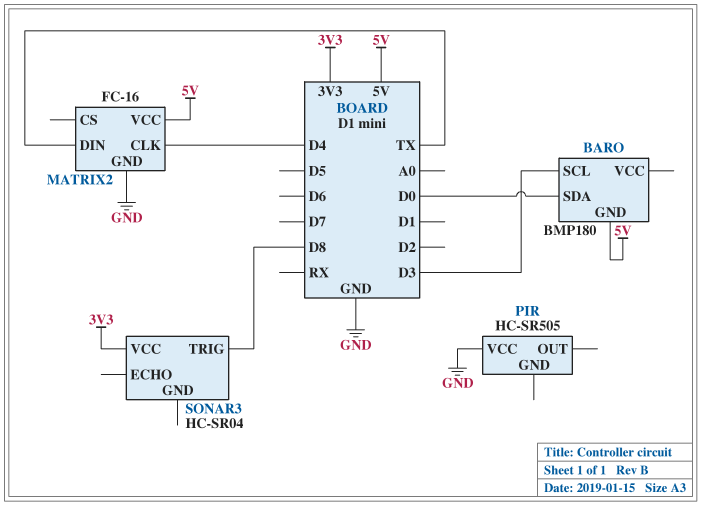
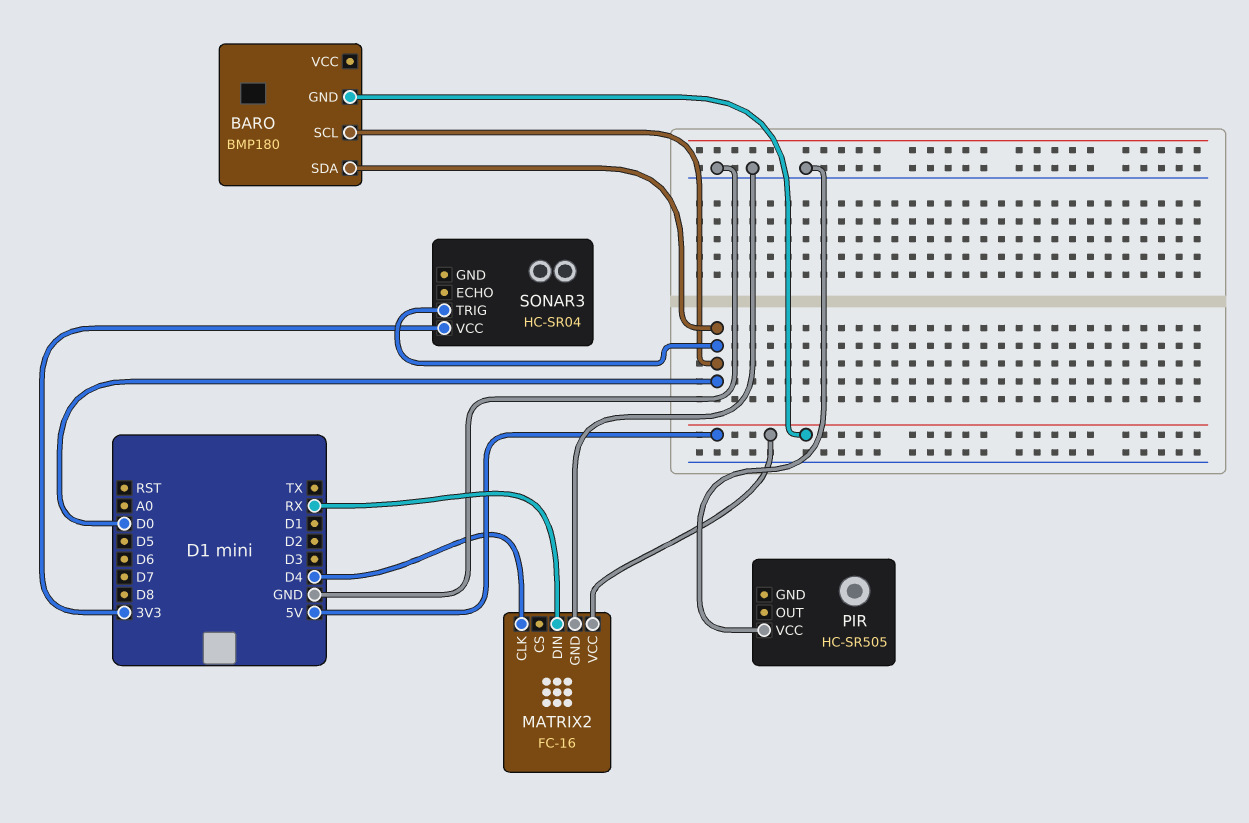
BARO pin SCL: D3 -> D0
MATRIX2 pin DIN: TX -> RX
SONAR3 pin TRIG: D8 -> D0

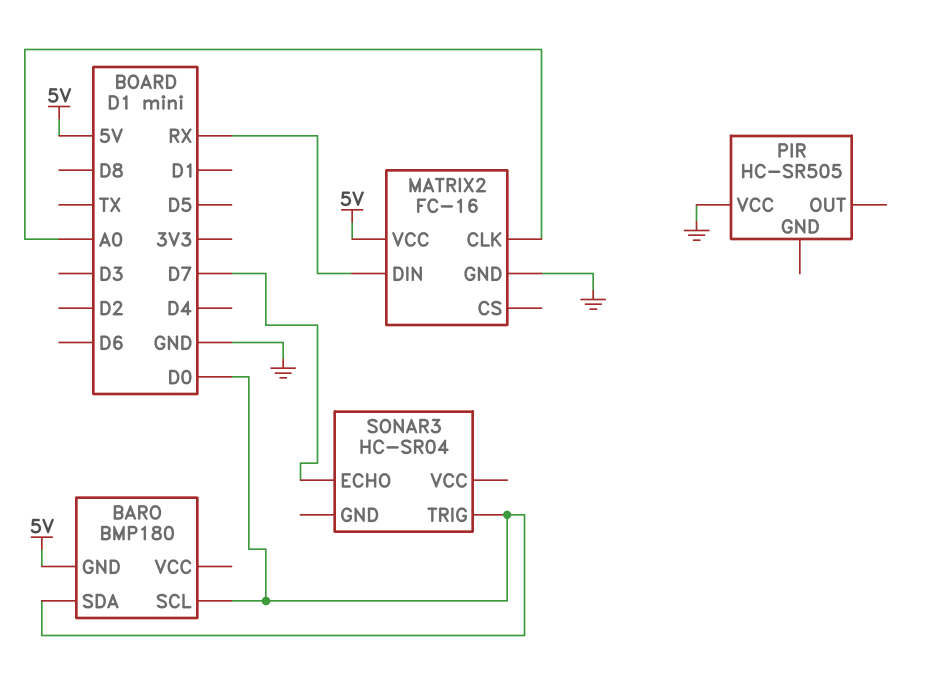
MATRIX2 pin CLK: D4 -> A0
SONAR3 pin ECHO: none -> D7
SONAR3 pin VCC: 3V3 -> none

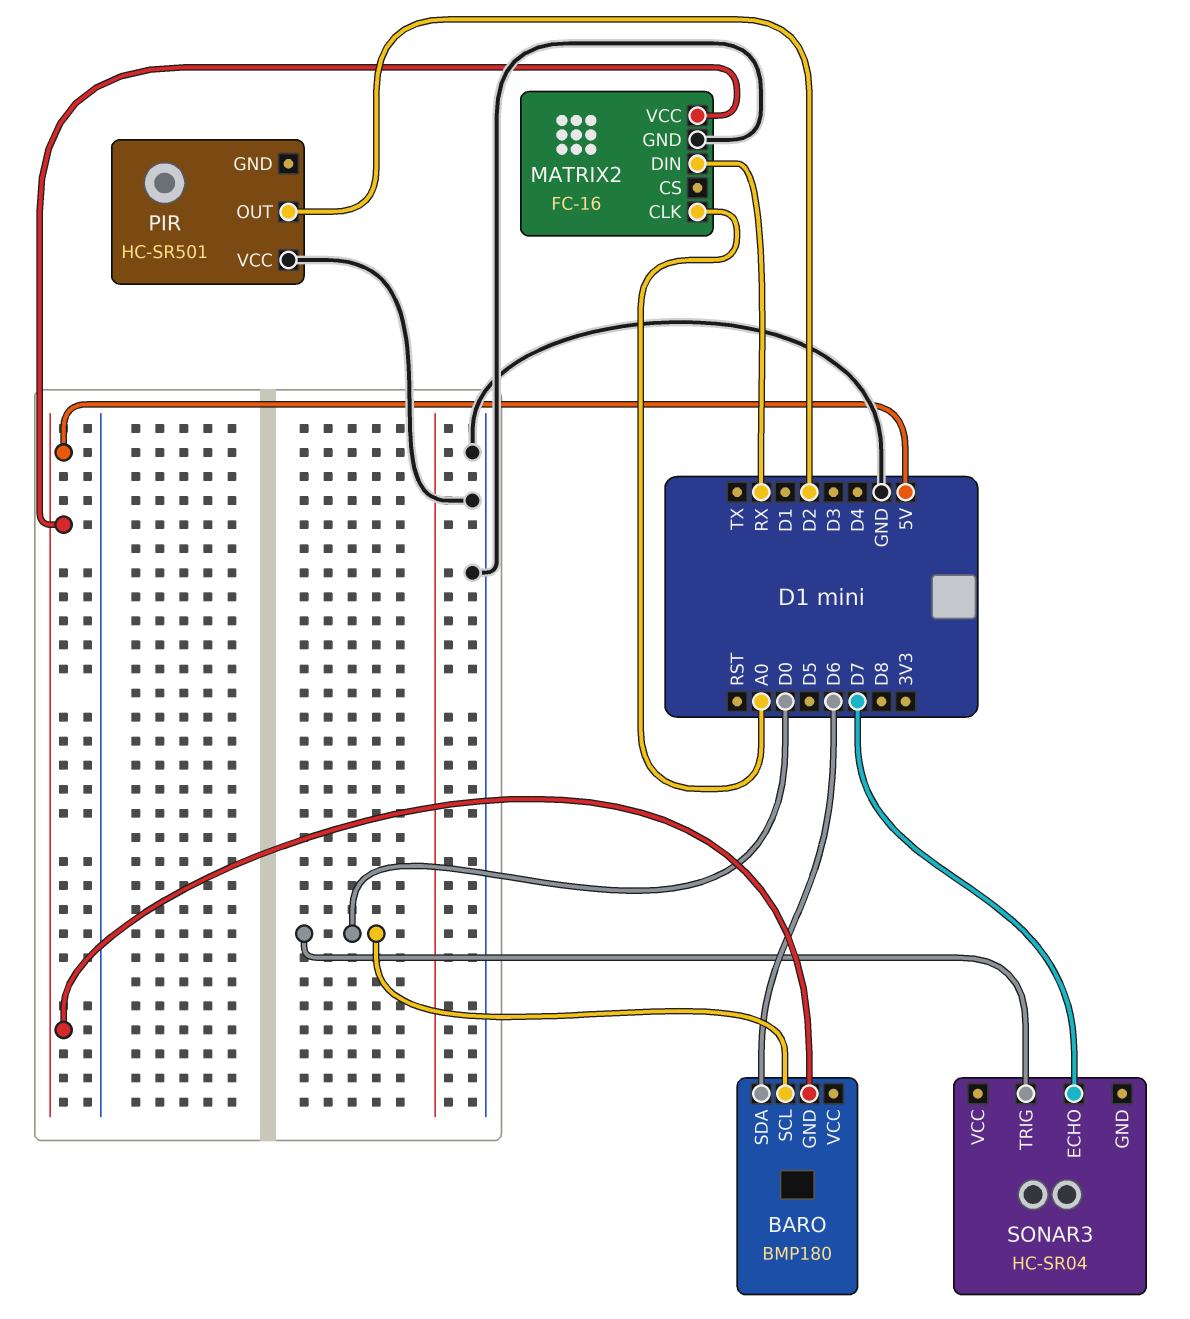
BARO pin SDA: D0 -> D6
PIR: HC-SR505 -> HC-SR501
PIR pin OUT: none -> D2

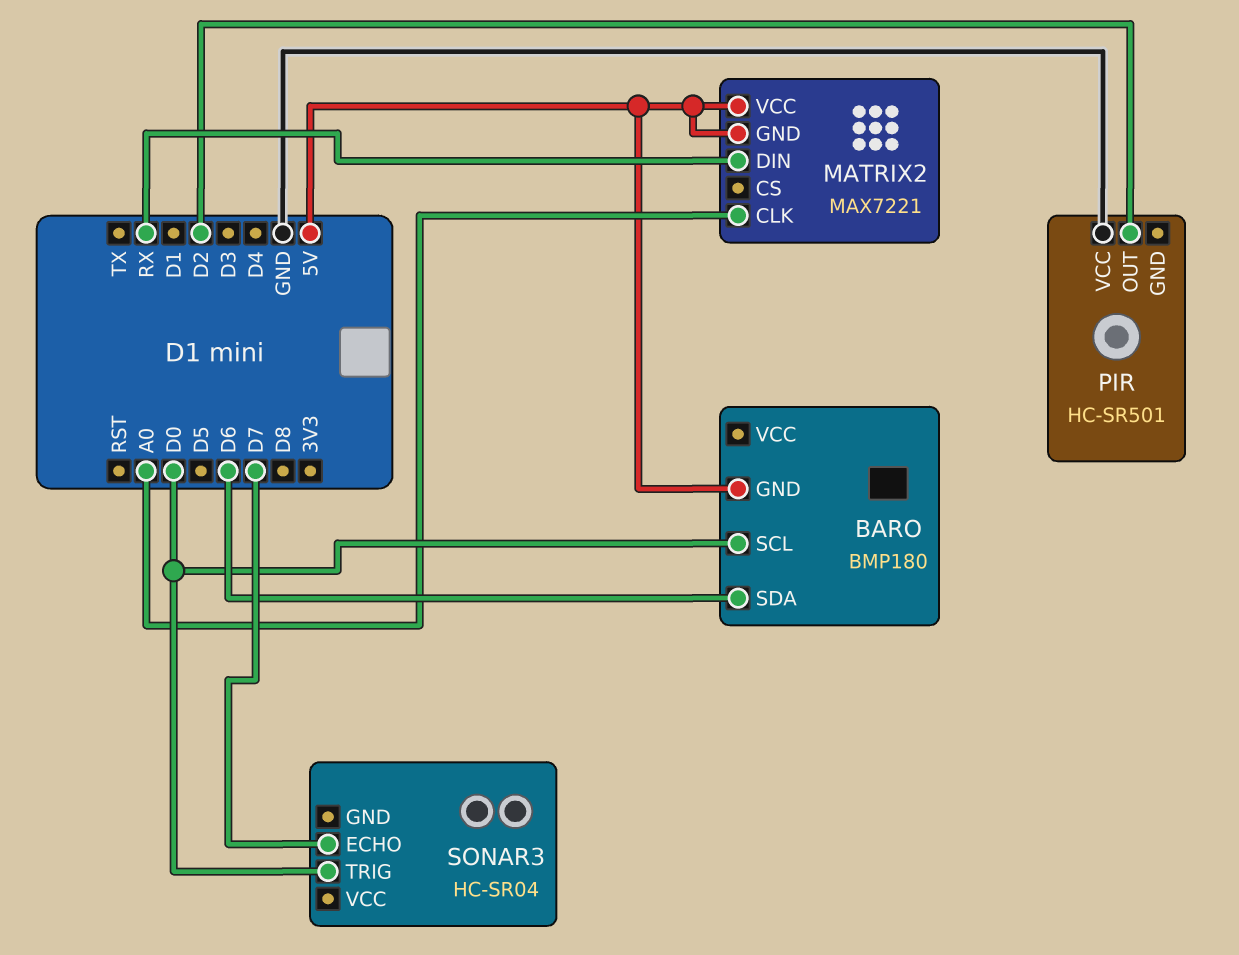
MATRIX2: FC-16 -> MAX7221
MATRIX2 pin GND: GND -> 5V

